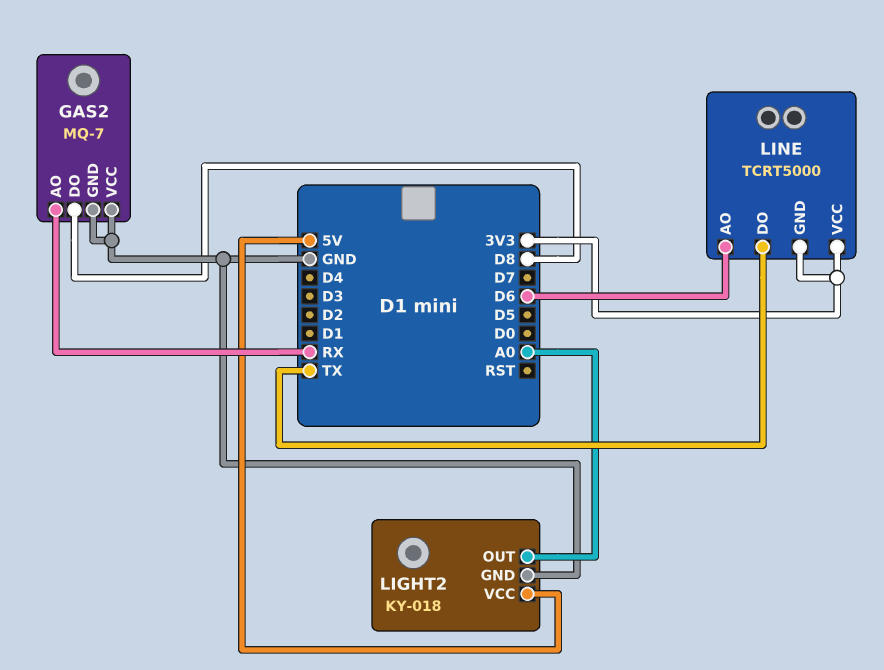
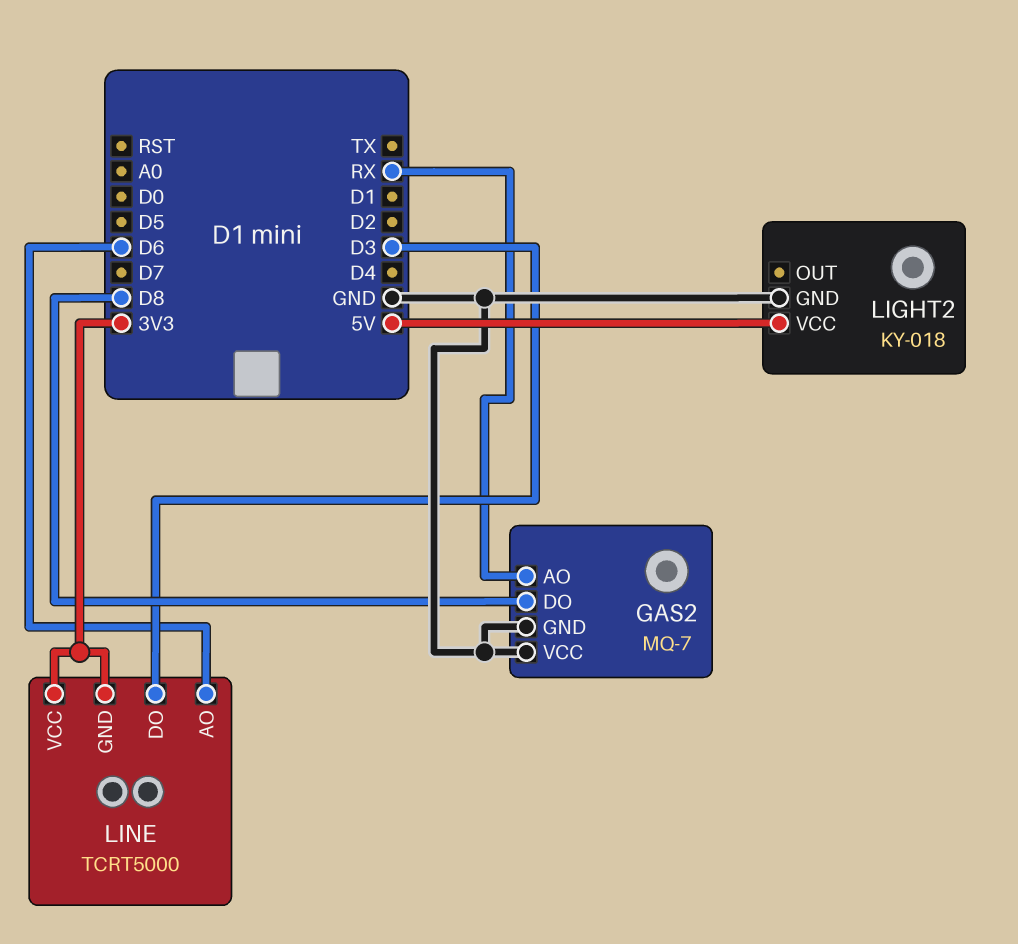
LIGHT2 pin OUT: A0 -> none
LINE pin DO: TX -> D3

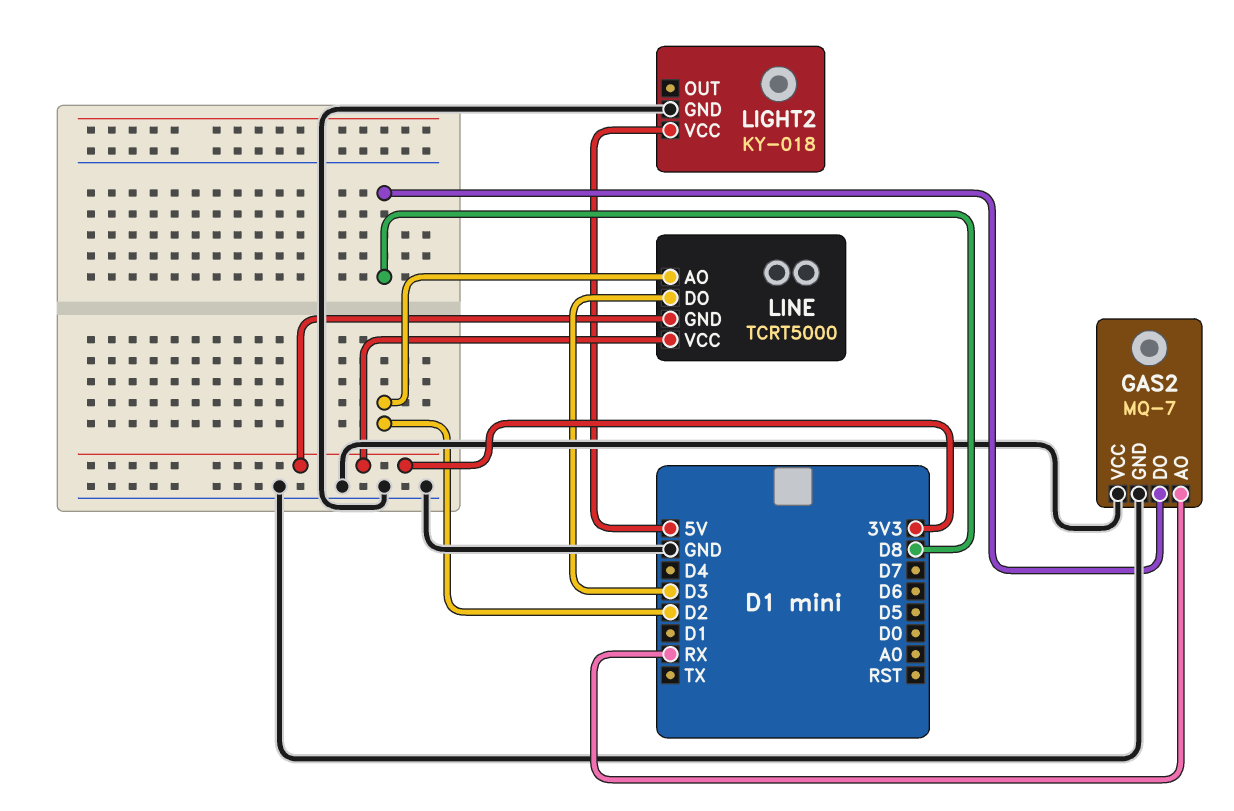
LINE pin AO: D6 -> D2

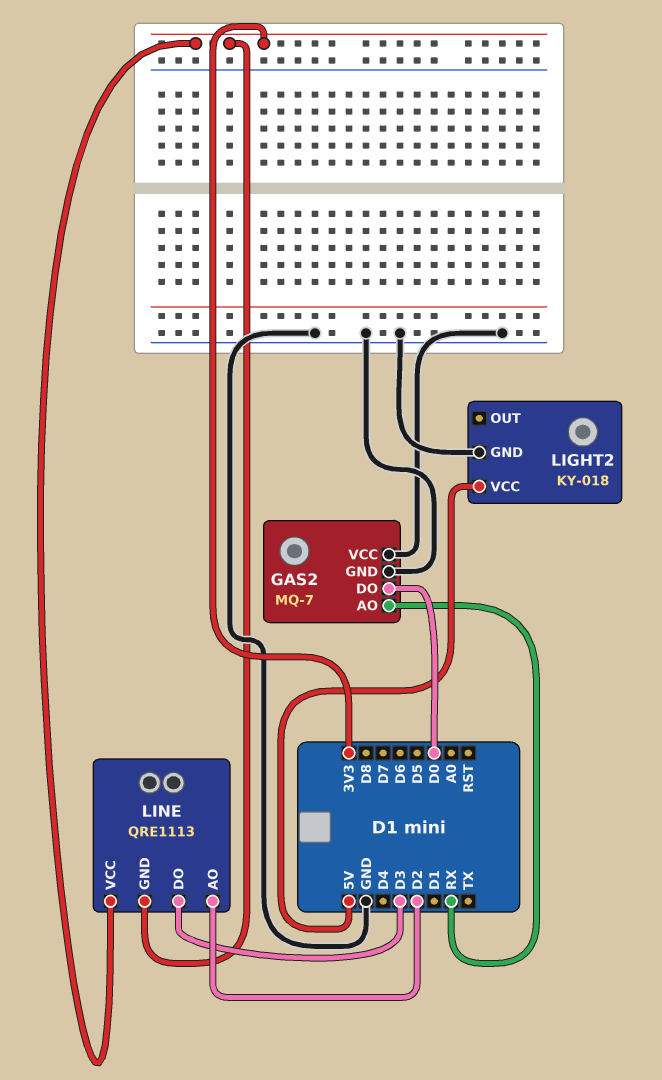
GAS2 pin DO: D8 -> D0
LINE: TCRT5000 -> QRE1113

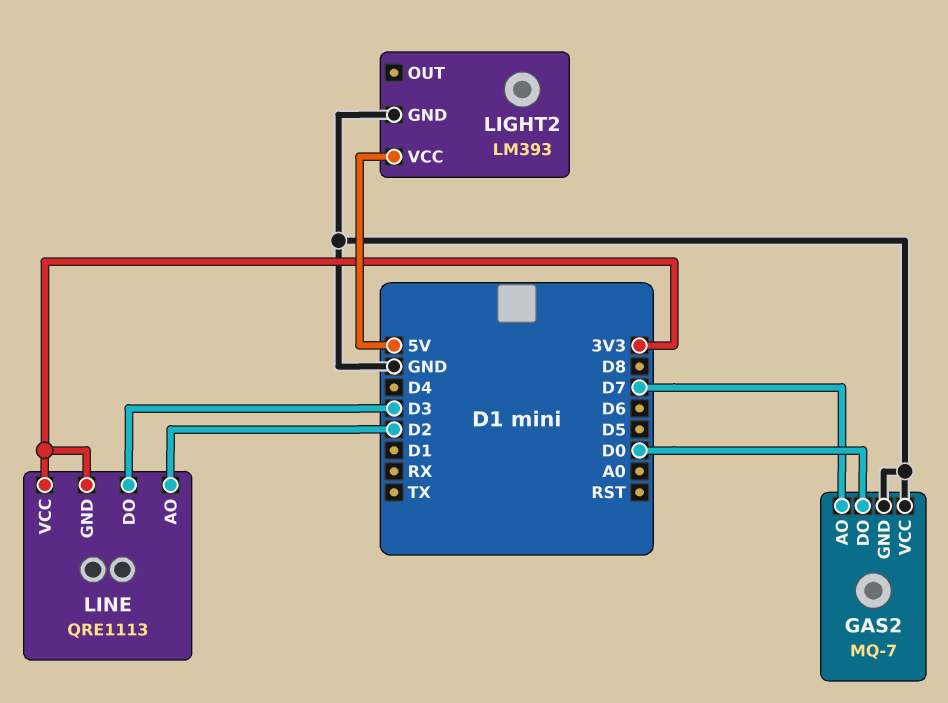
GAS2 pin AO: RX -> D7
LIGHT2: KY-018 -> LM393

